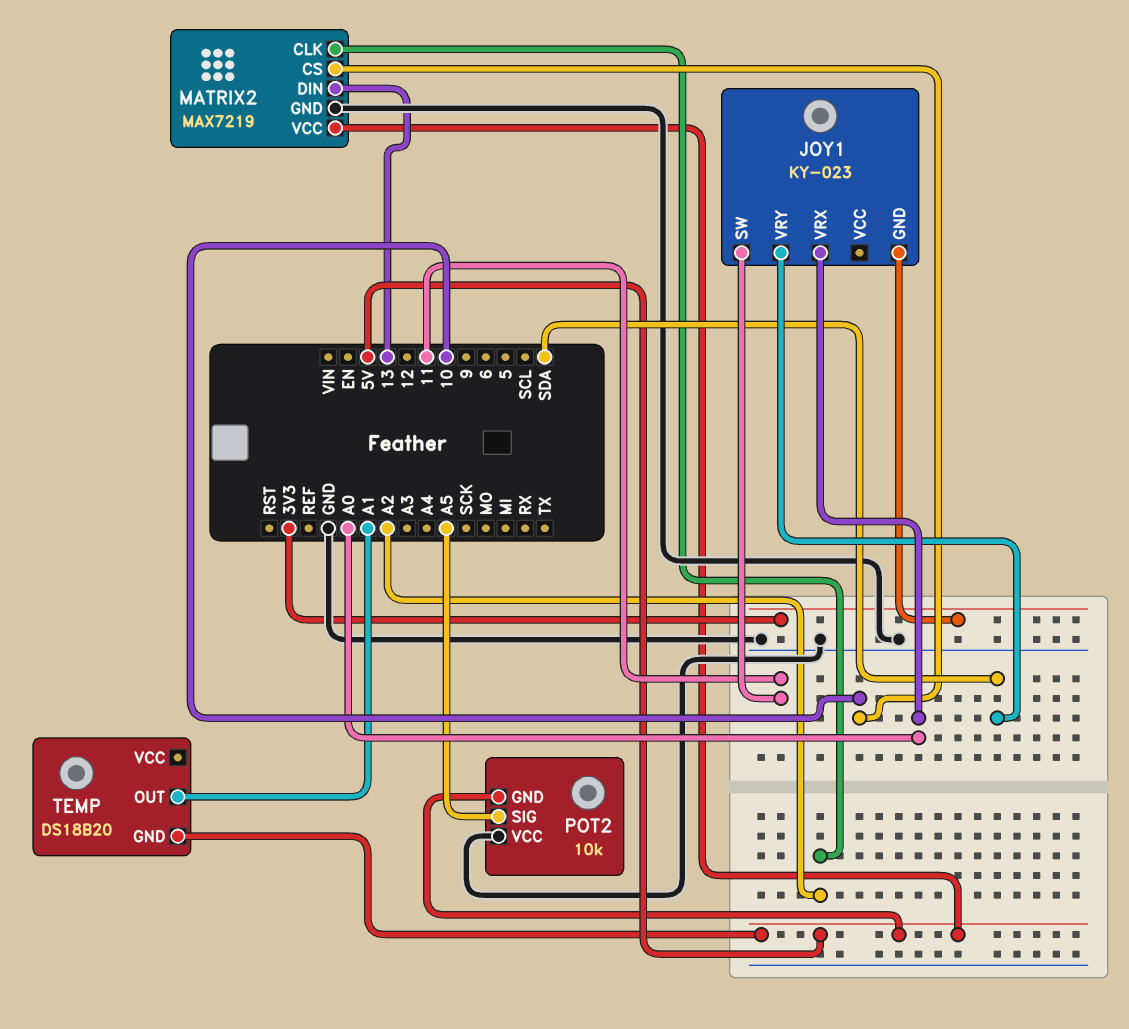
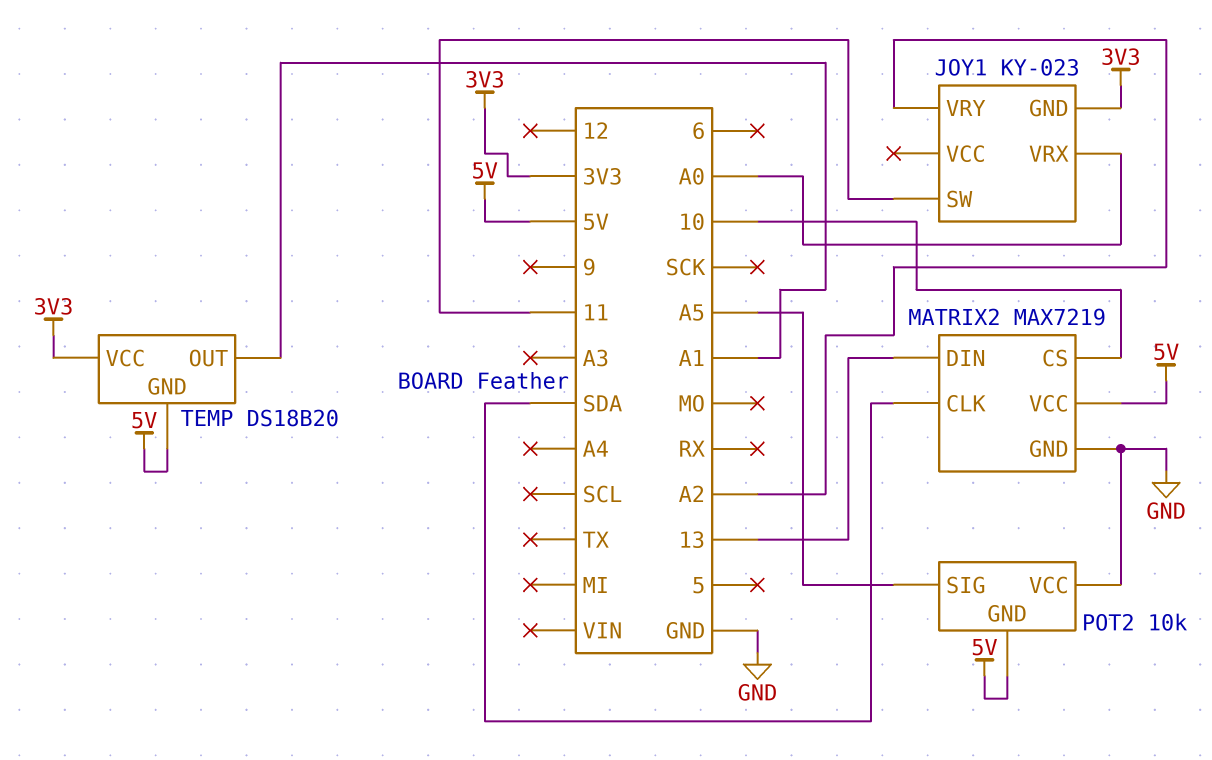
JOY1 pin VRY: SDA -> A2
MATRIX2 pin CLK: A2 -> SDA
TEMP pin VCC: none -> 3V3

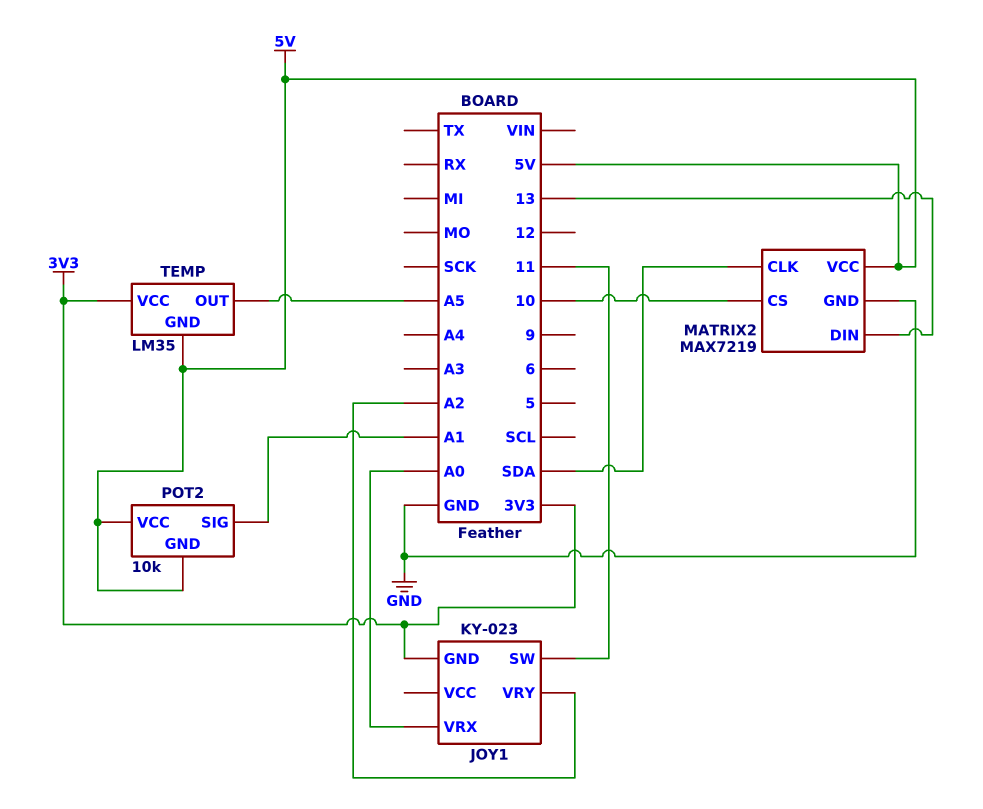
POT2 pin SIG: A5 -> A1
POT2 pin VCC: GND -> 5V
TEMP: DS18B20 -> LM35
TEMP pin OUT: A1 -> A5

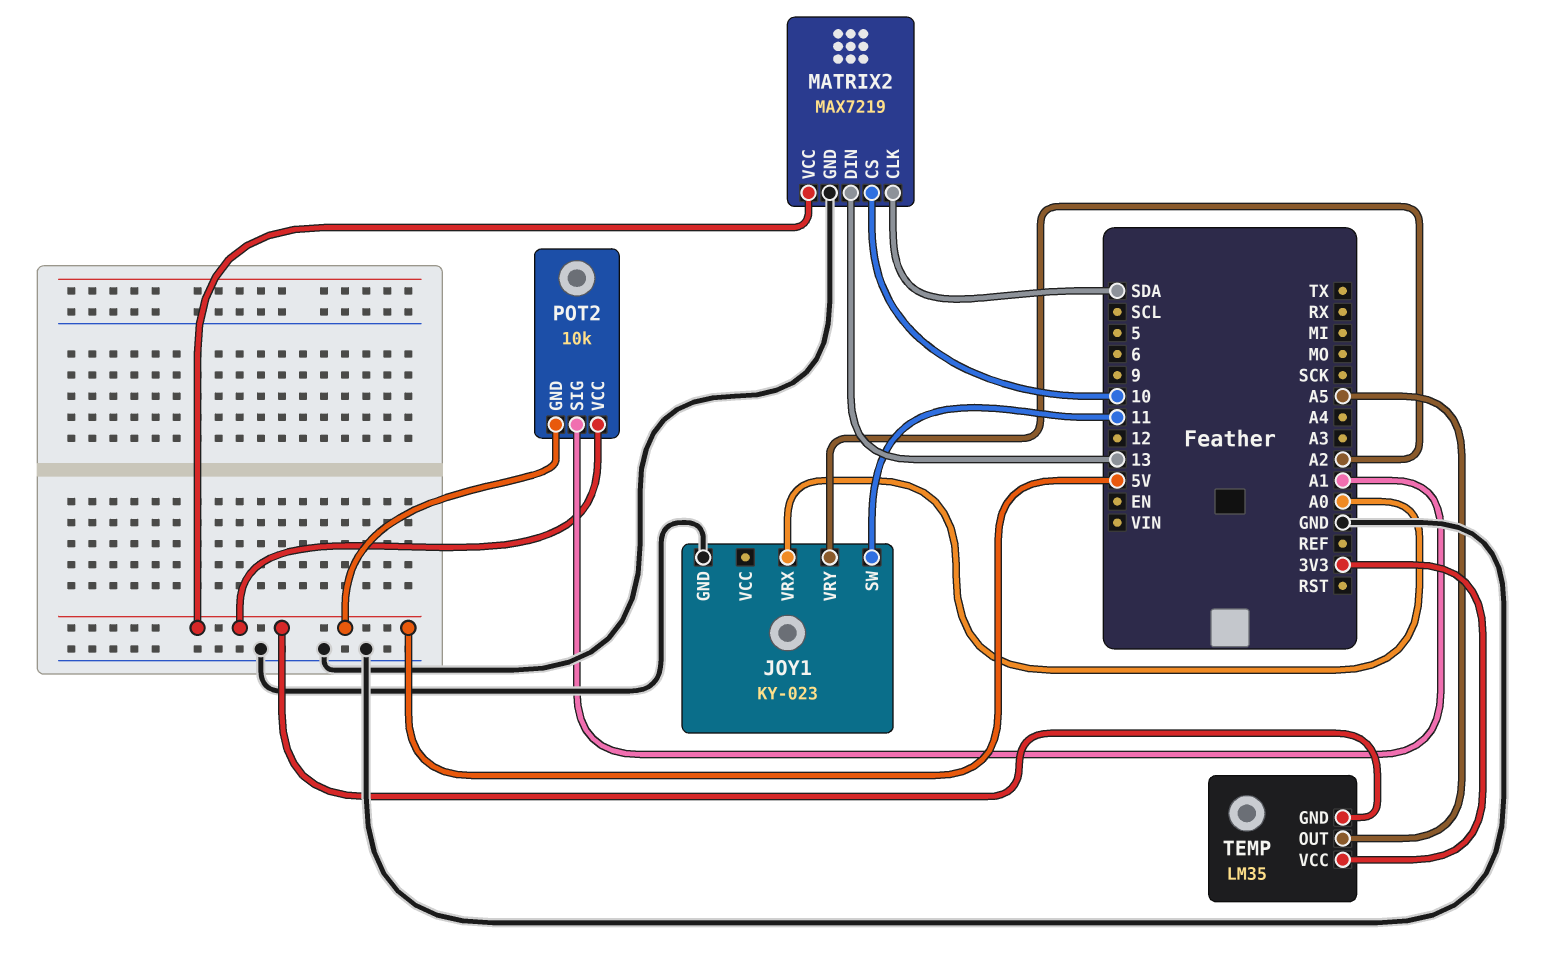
JOY1 pin GND: 3V3 -> GND

